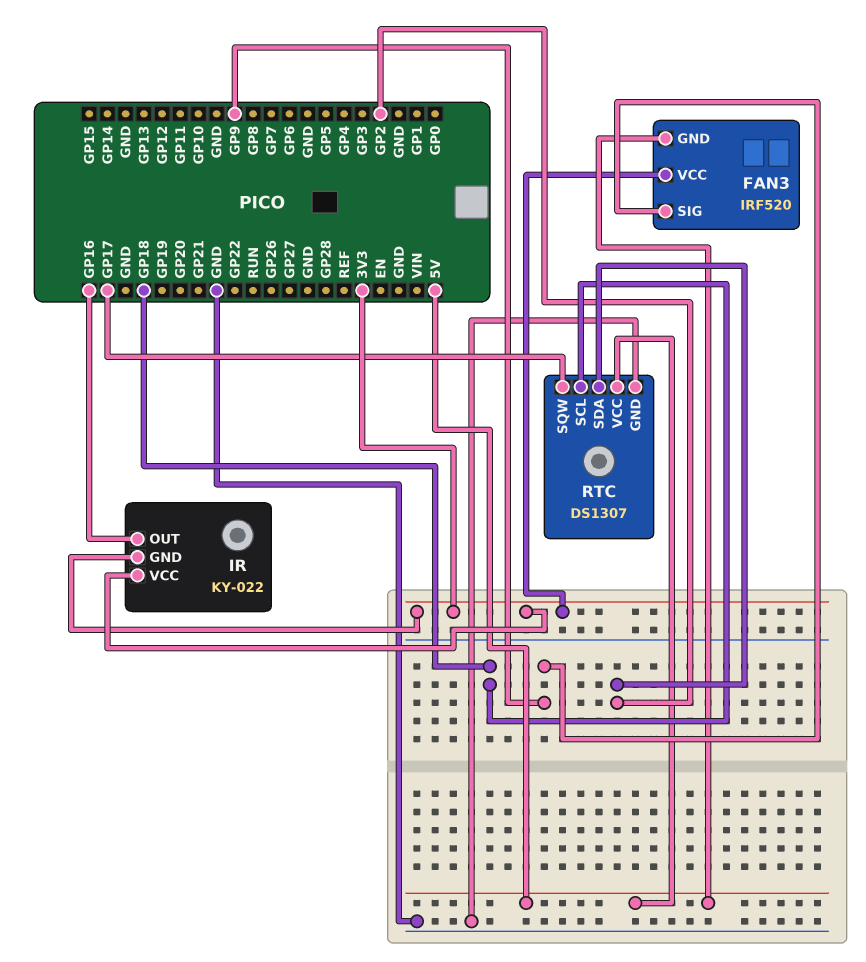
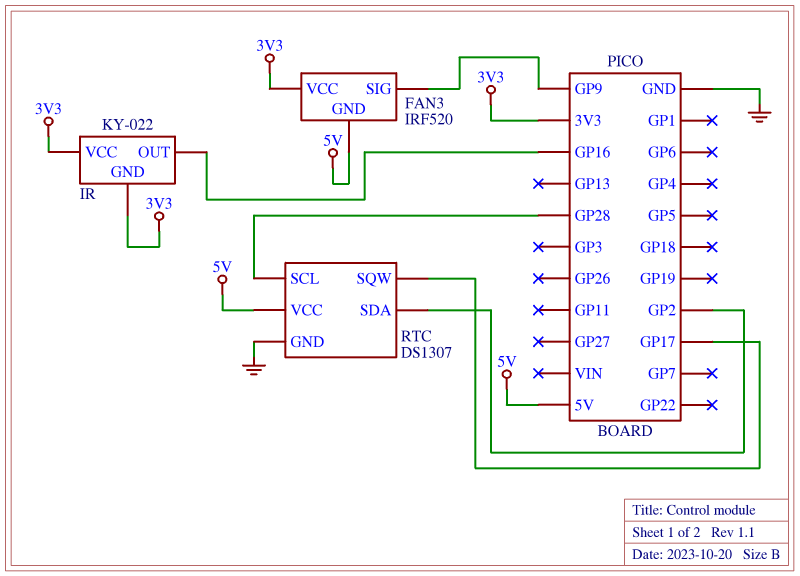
RTC pin SCL: GP18 -> GP28

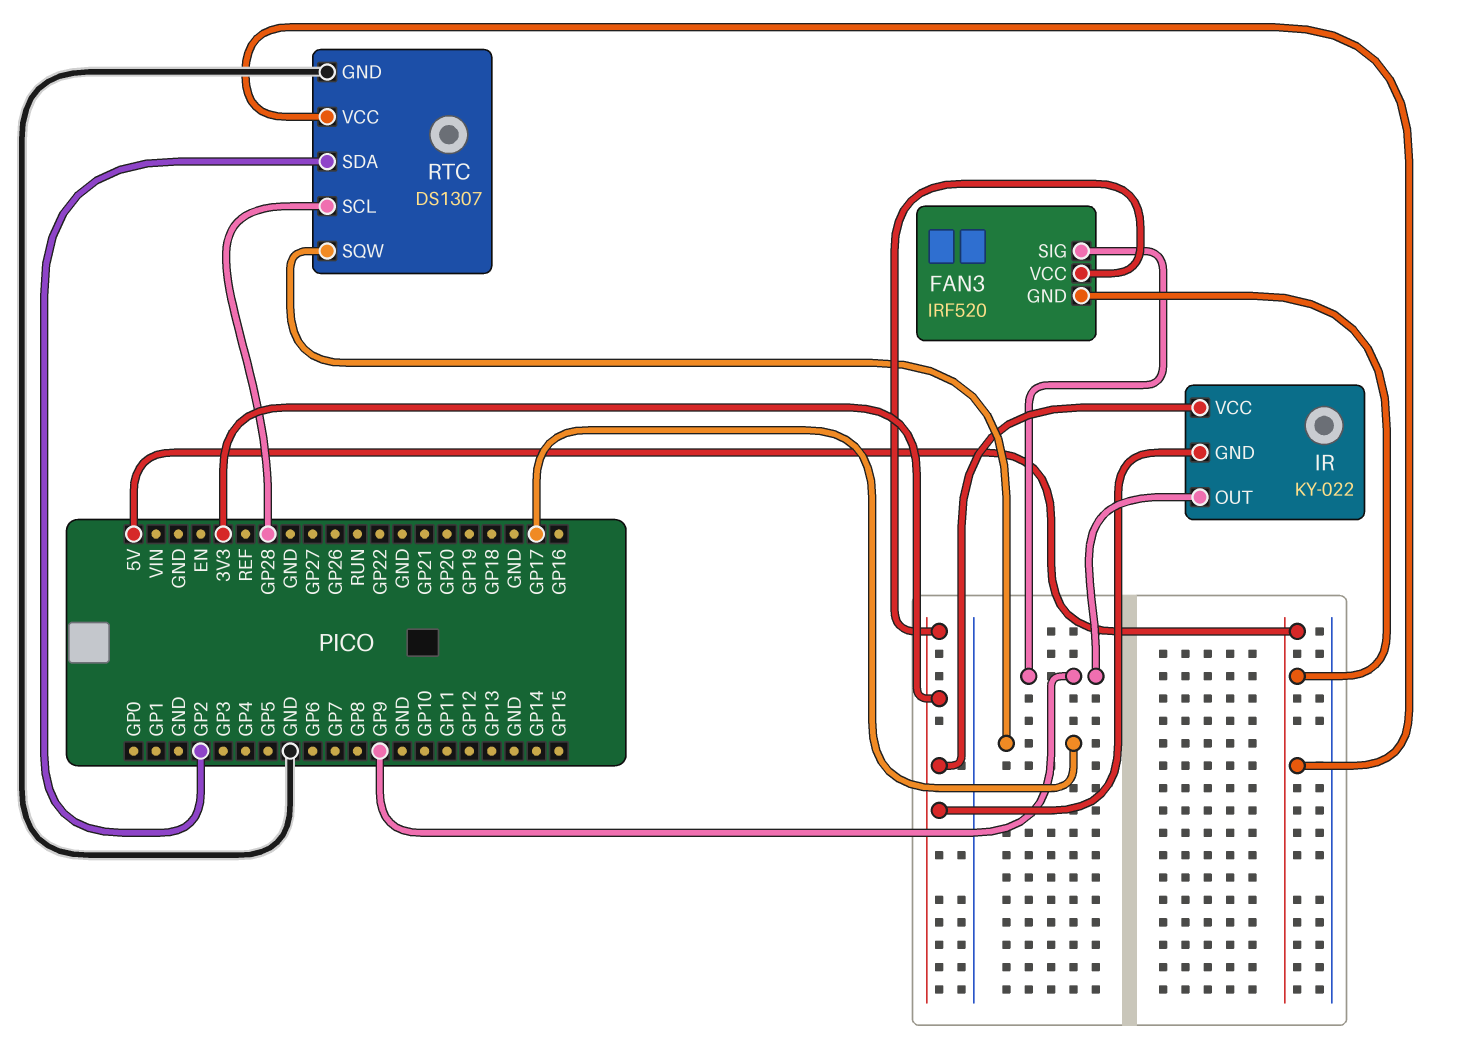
IR pin OUT: GP16 -> GP9

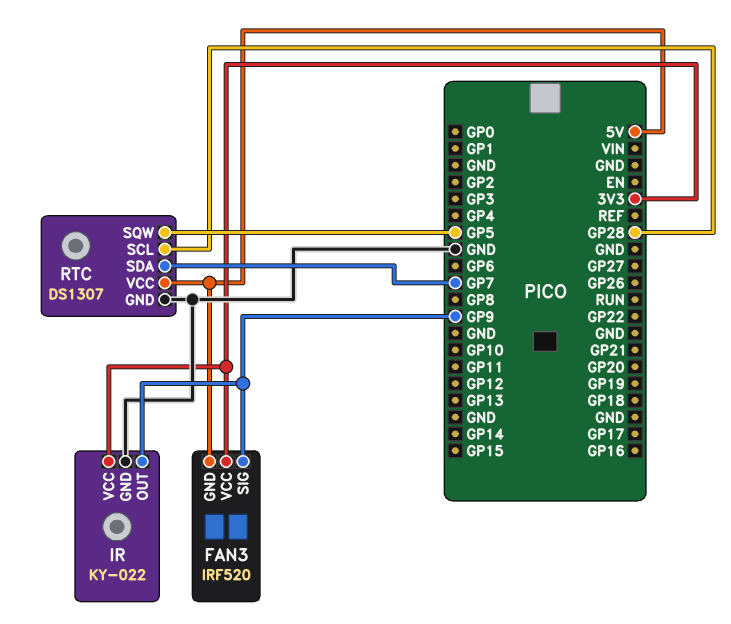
IR pin GND: 3V3 -> GND
RTC pin SDA: GP2 -> GP7
RTC pin SQW: GP17 -> GP5

